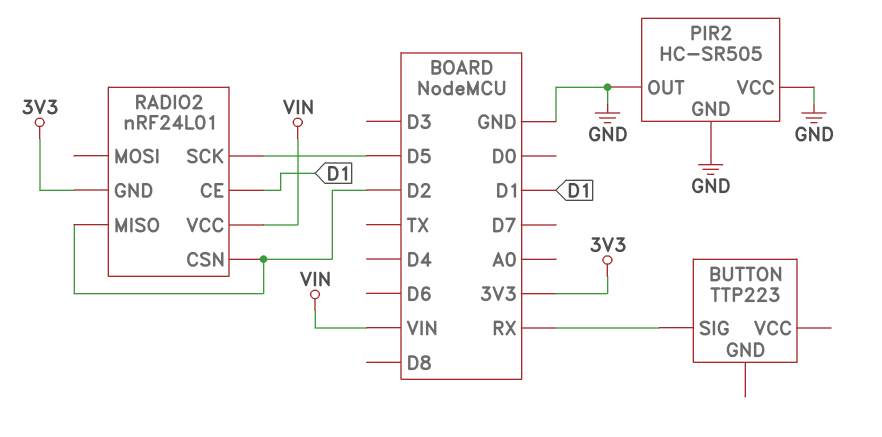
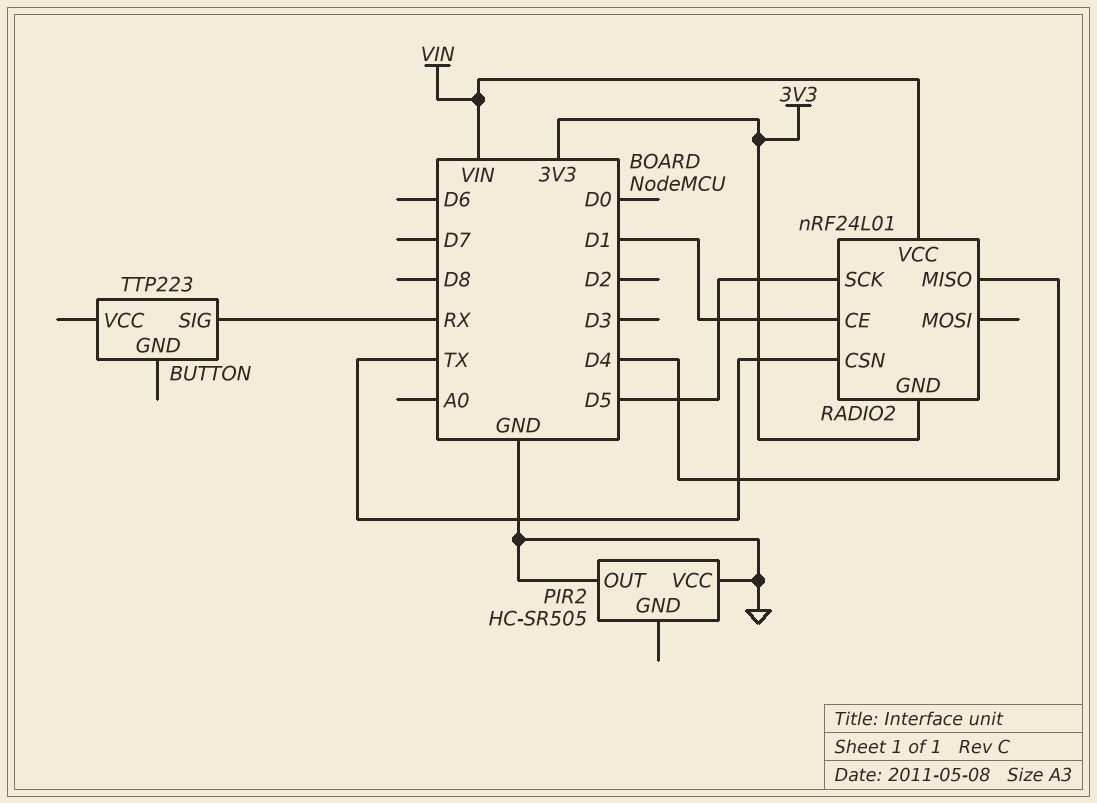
PIR2 pin GND: GND -> none
RADIO2 pin CSN: D2 -> TX
RADIO2 pin MISO: D2 -> D4

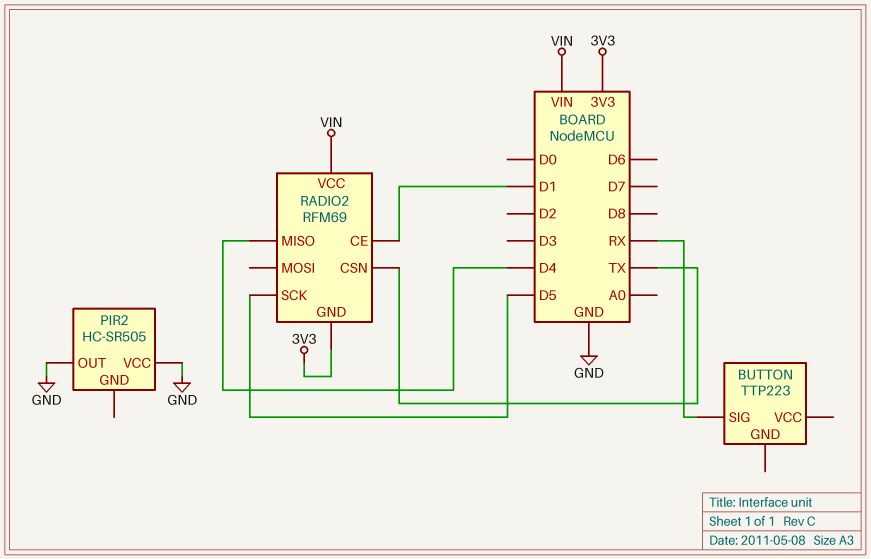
RADIO2: nRF24L01 -> RFM69

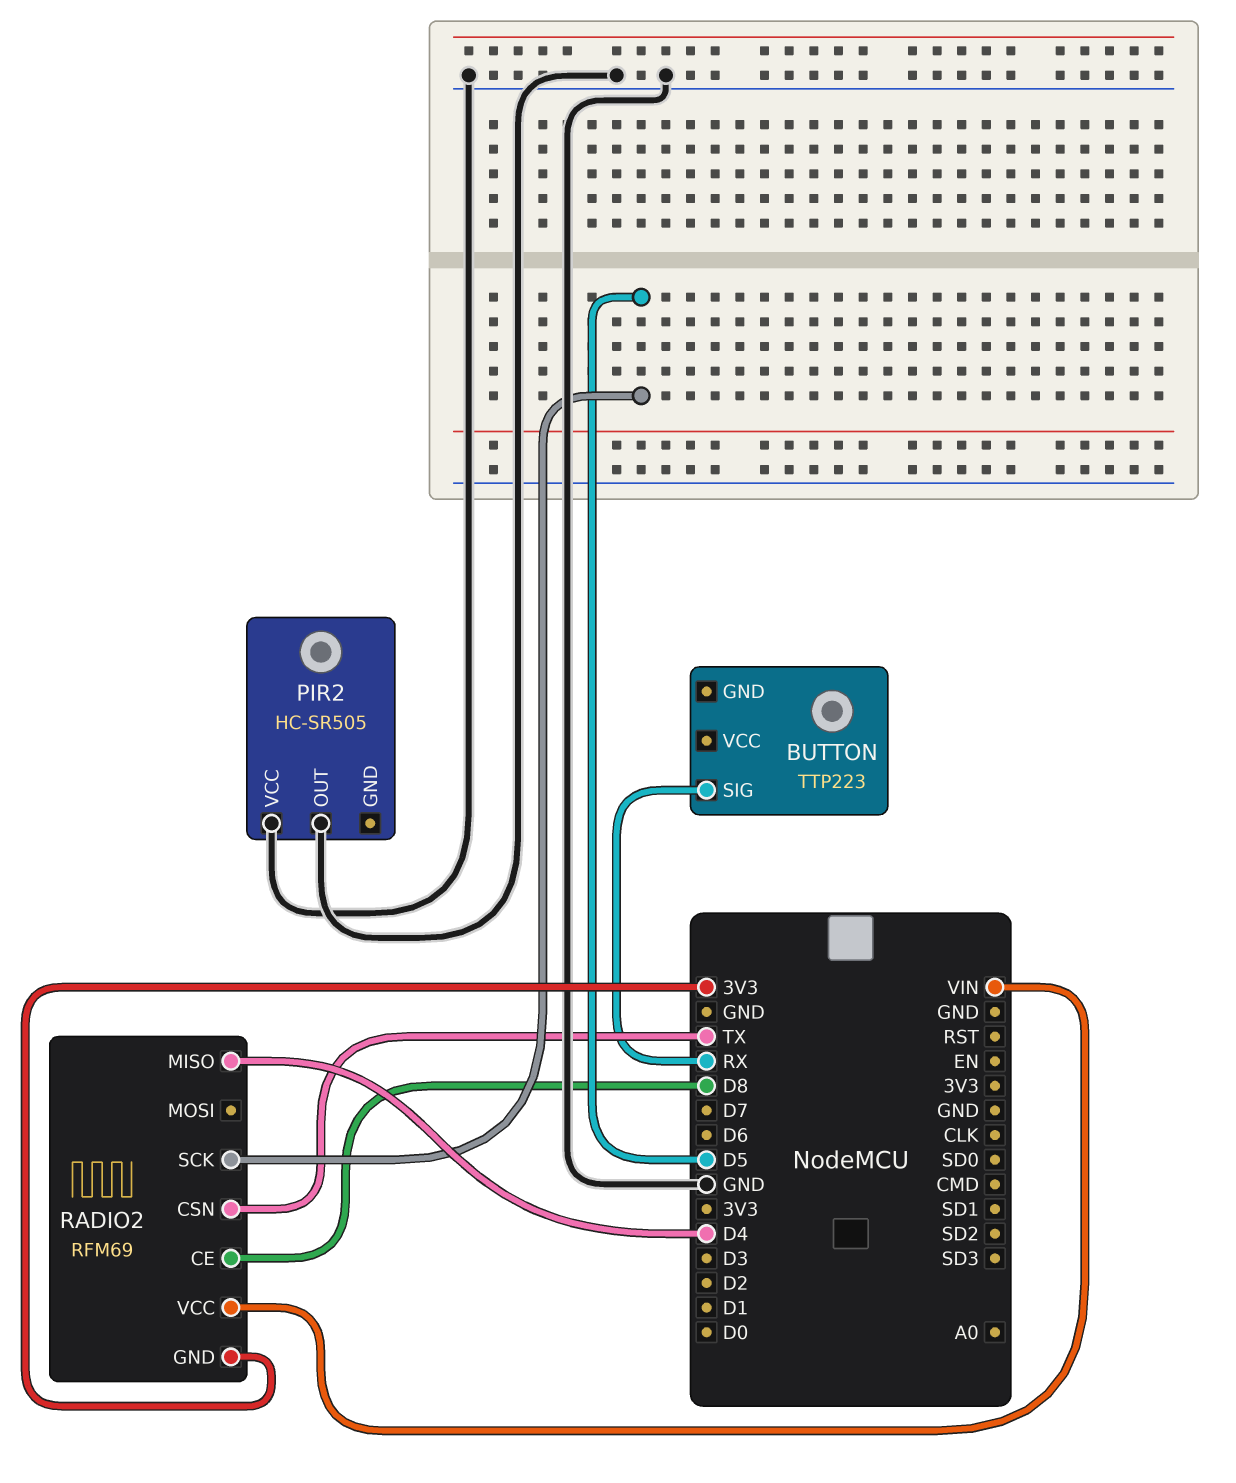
RADIO2 pin CE: D1 -> D8

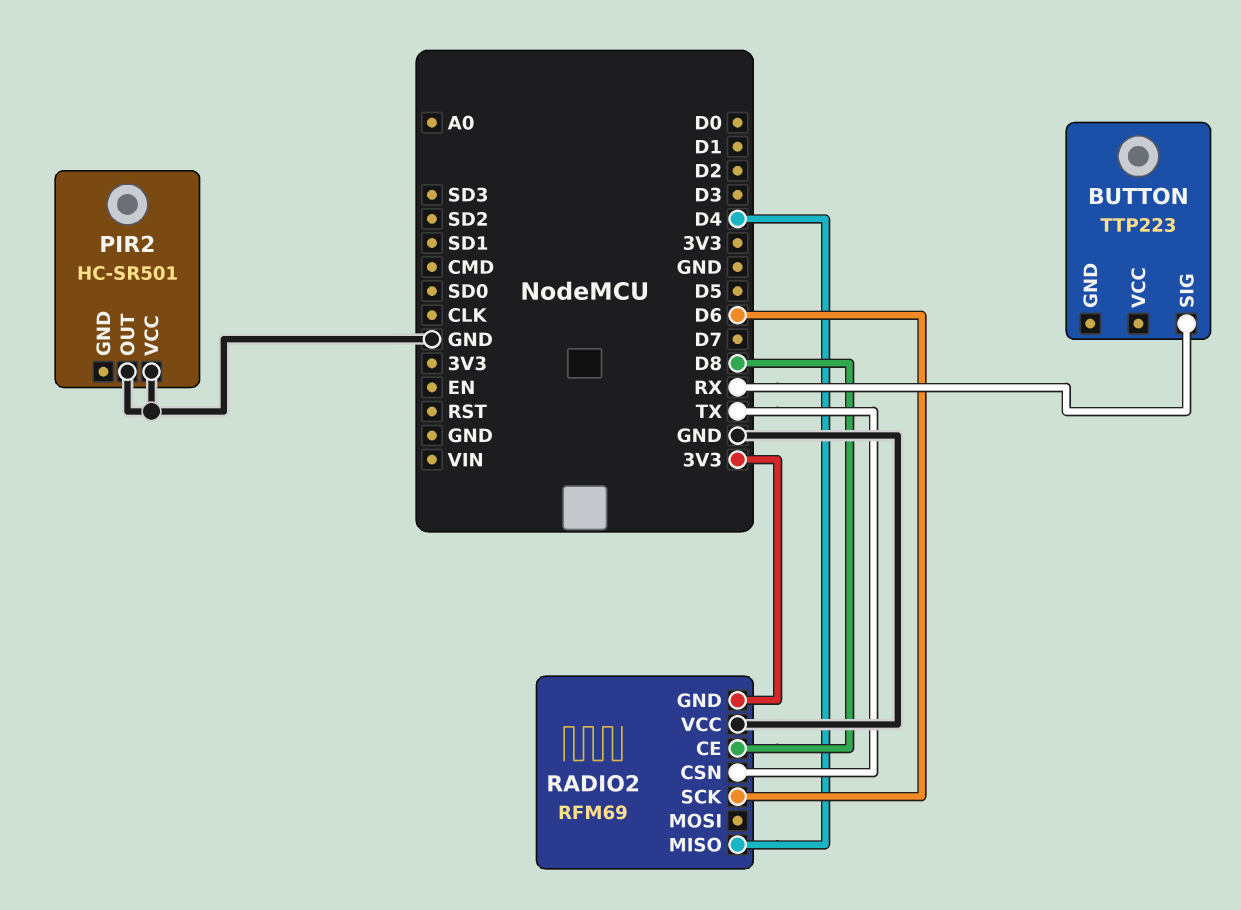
PIR2: HC-SR505 -> HC-SR501
RADIO2 pin SCK: D5 -> D6
RADIO2 pin VCC: VIN -> GND

